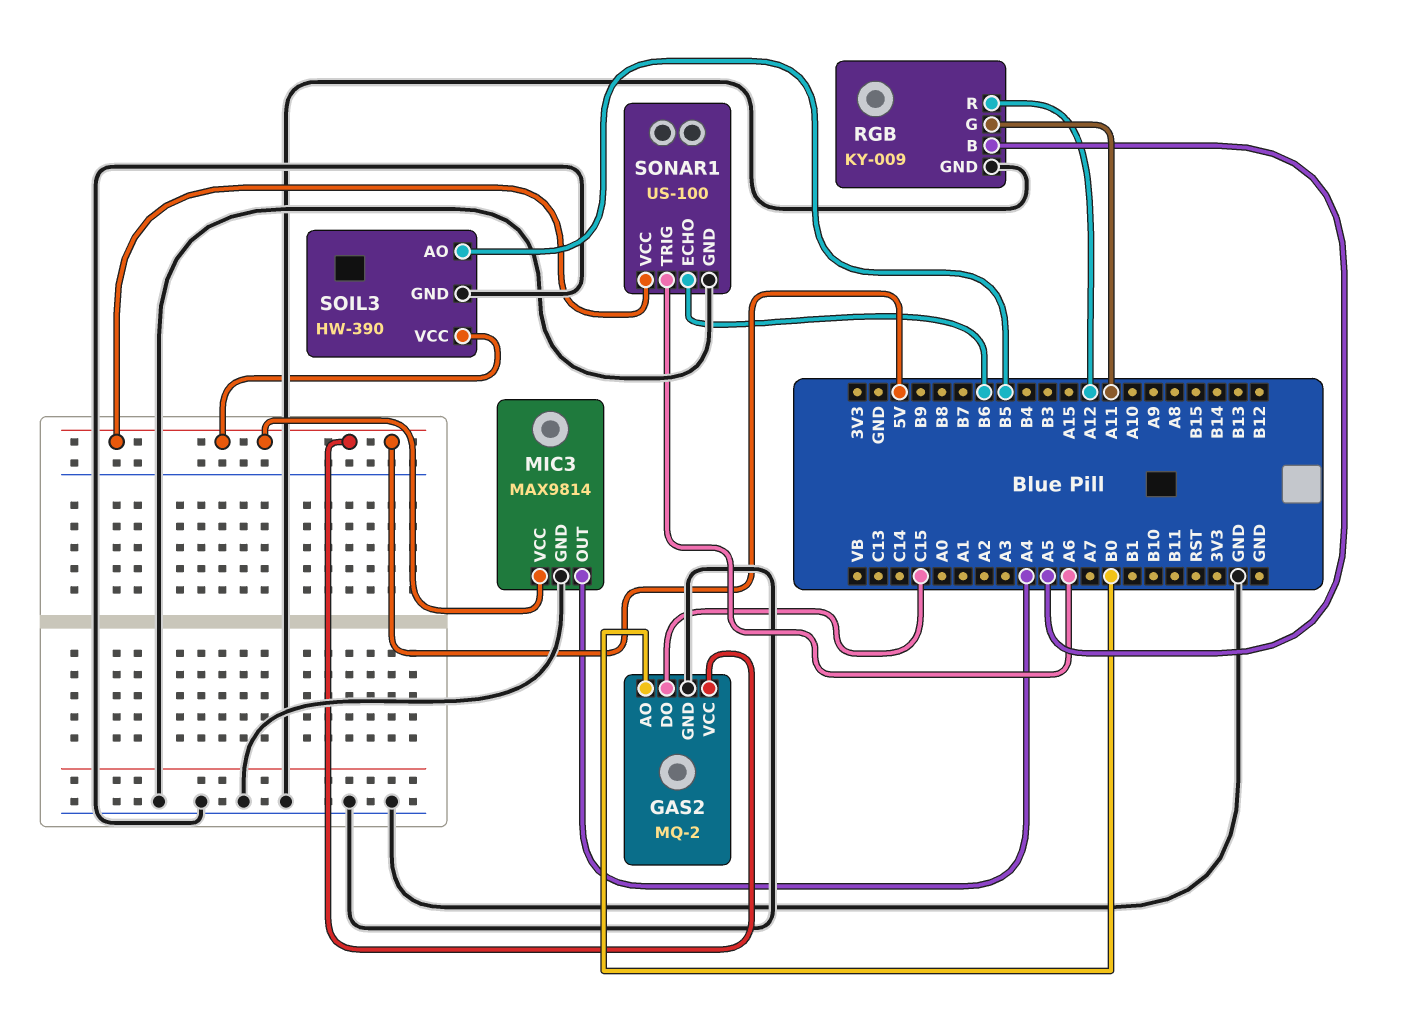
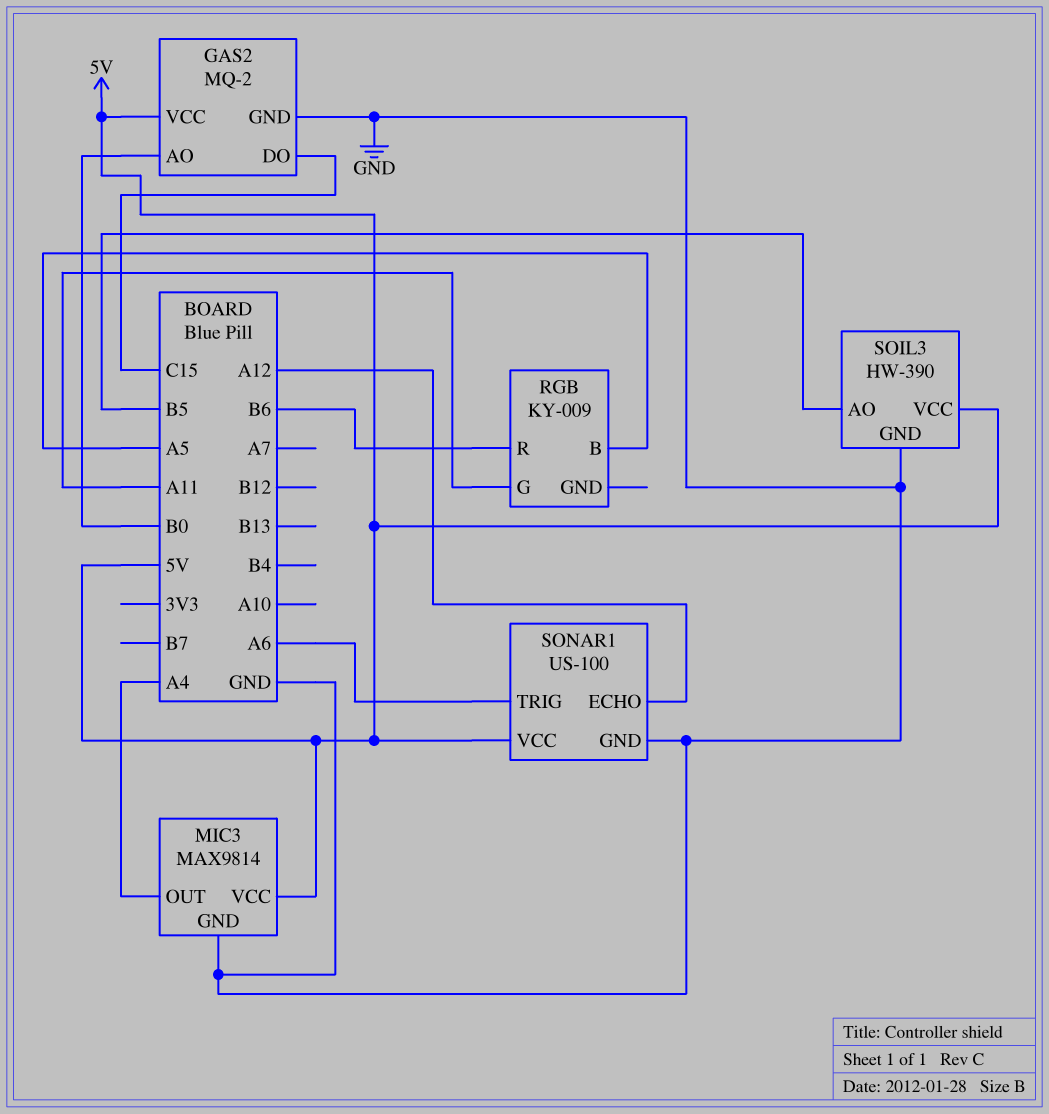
RGB pin GND: GND -> none
RGB pin R: A12 -> B6
SONAR1 pin ECHO: B6 -> A12

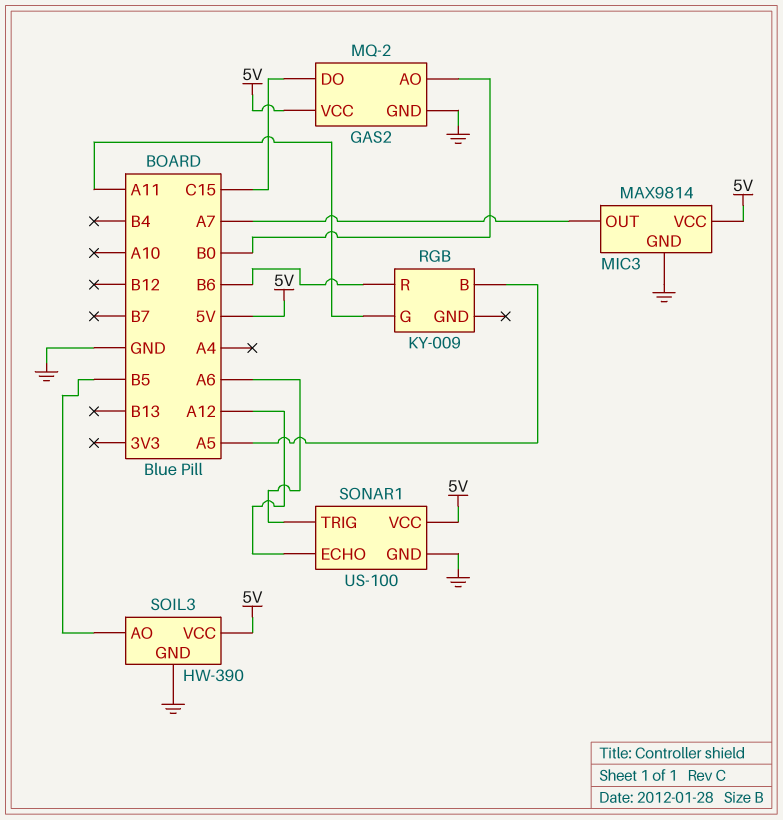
MIC3 pin OUT: A4 -> A7

